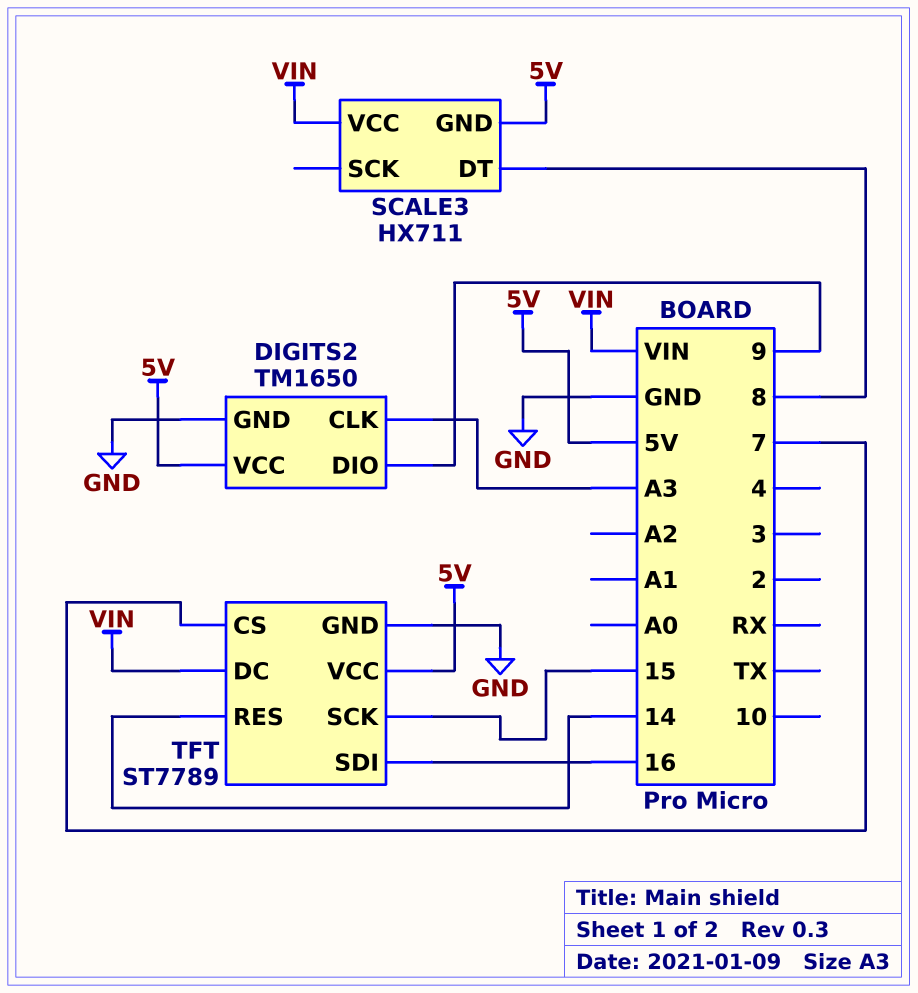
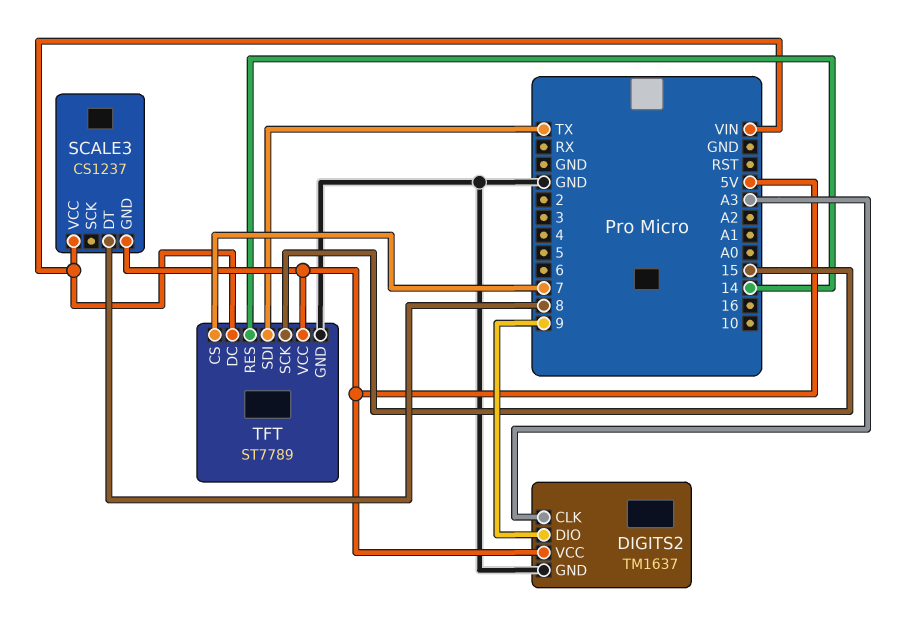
DIGITS2: TM1650 -> TM1637
SCALE3: HX711 -> CS1237
TFT pin SDI: 16 -> TX

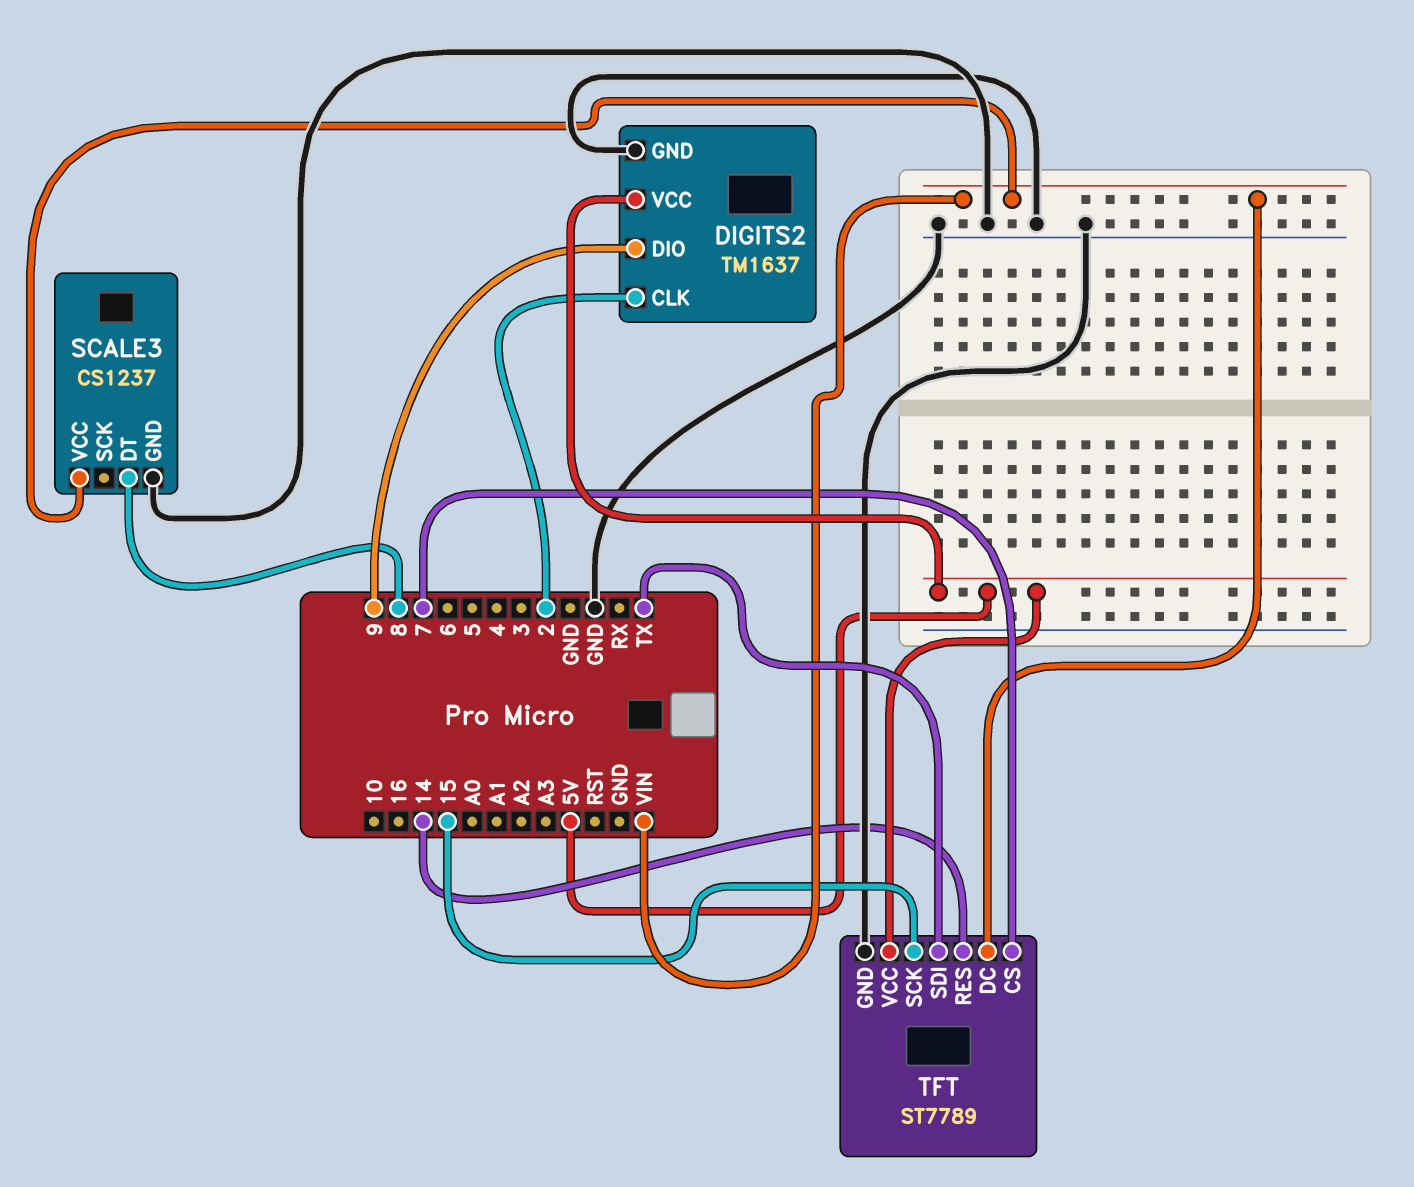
DIGITS2 pin CLK: A3 -> 2
SCALE3 pin GND: 5V -> GND

